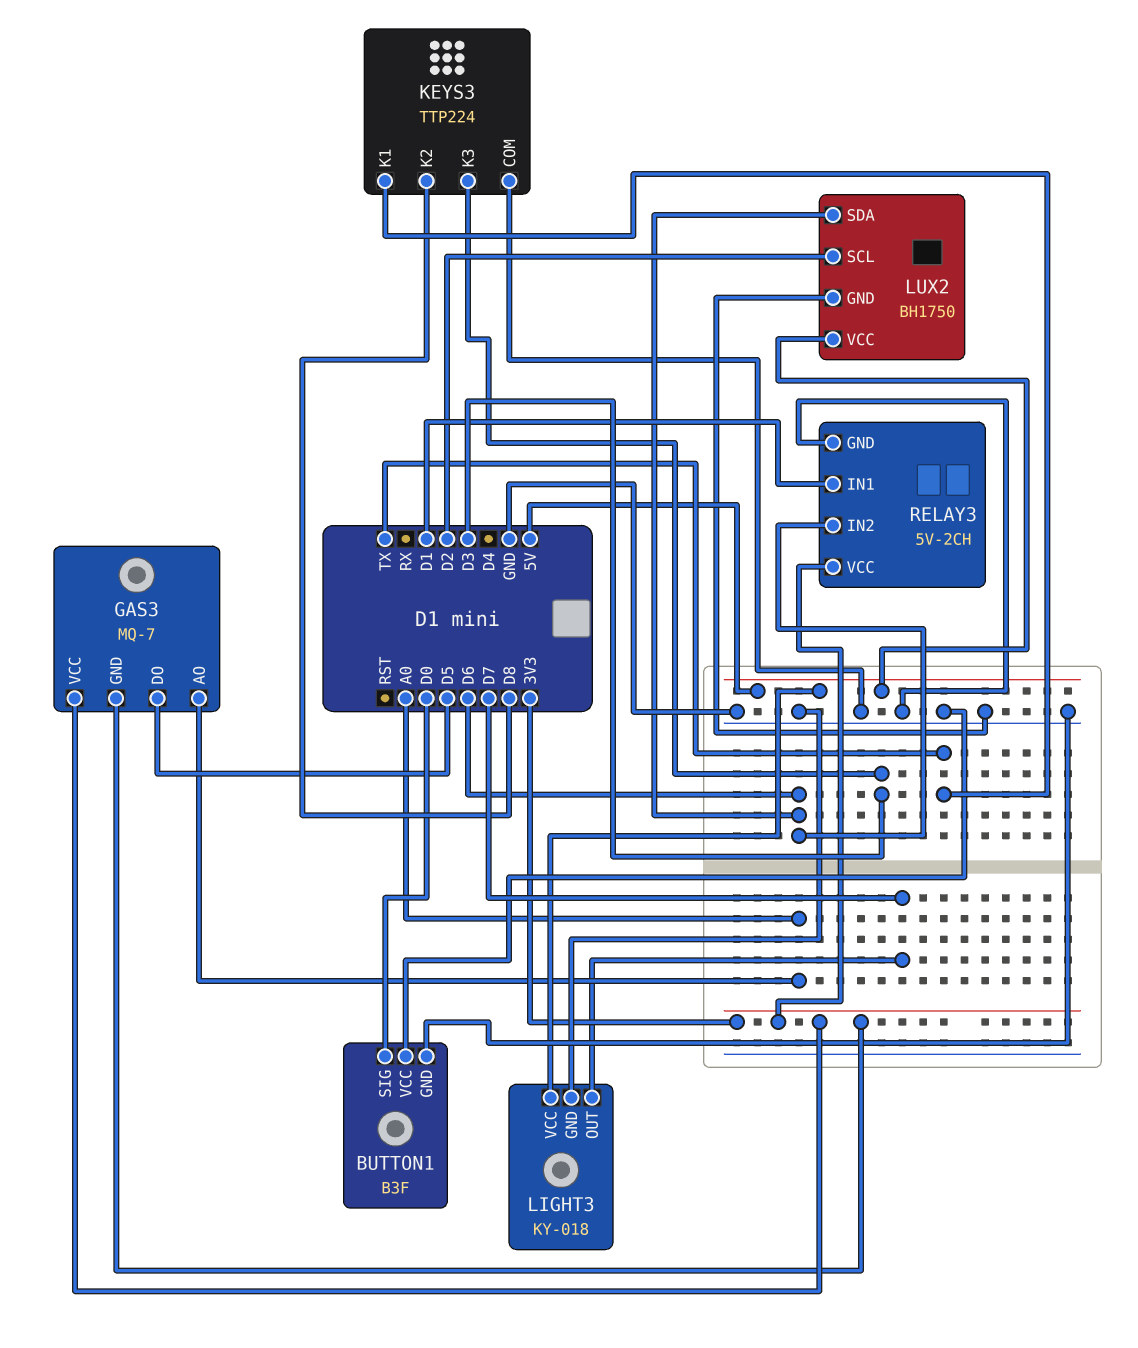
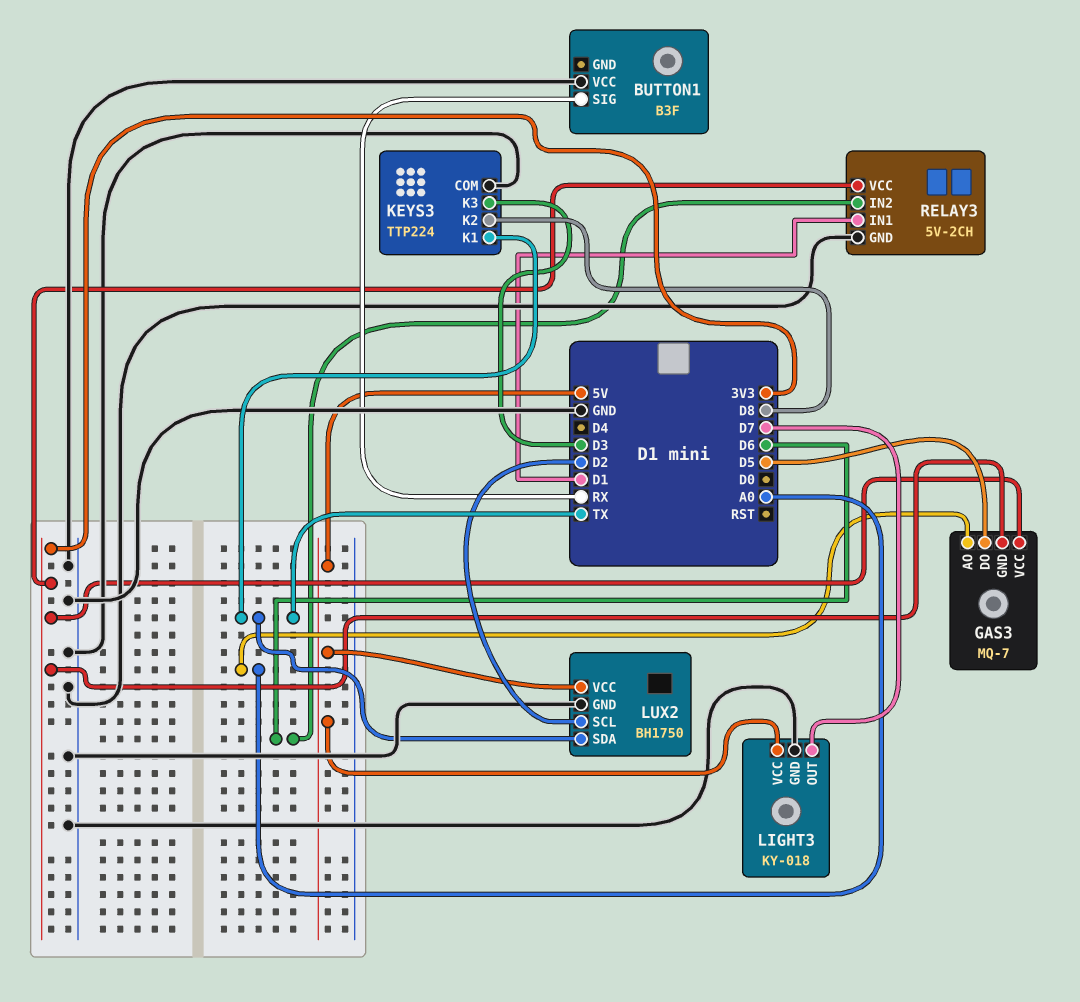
BUTTON1 pin GND: GND -> none
BUTTON1 pin SIG: D0 -> RX
LUX2 pin SDA: D6 -> TX

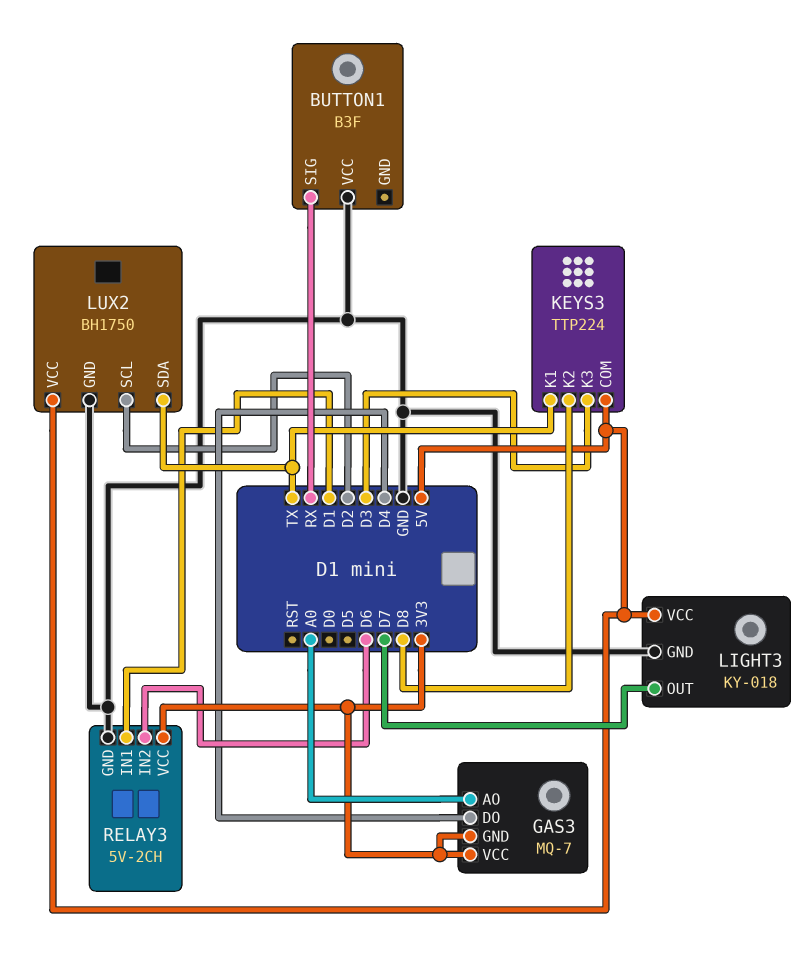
GAS3 pin DO: D5 -> D4
KEYS3 pin COM: GND -> 5V

